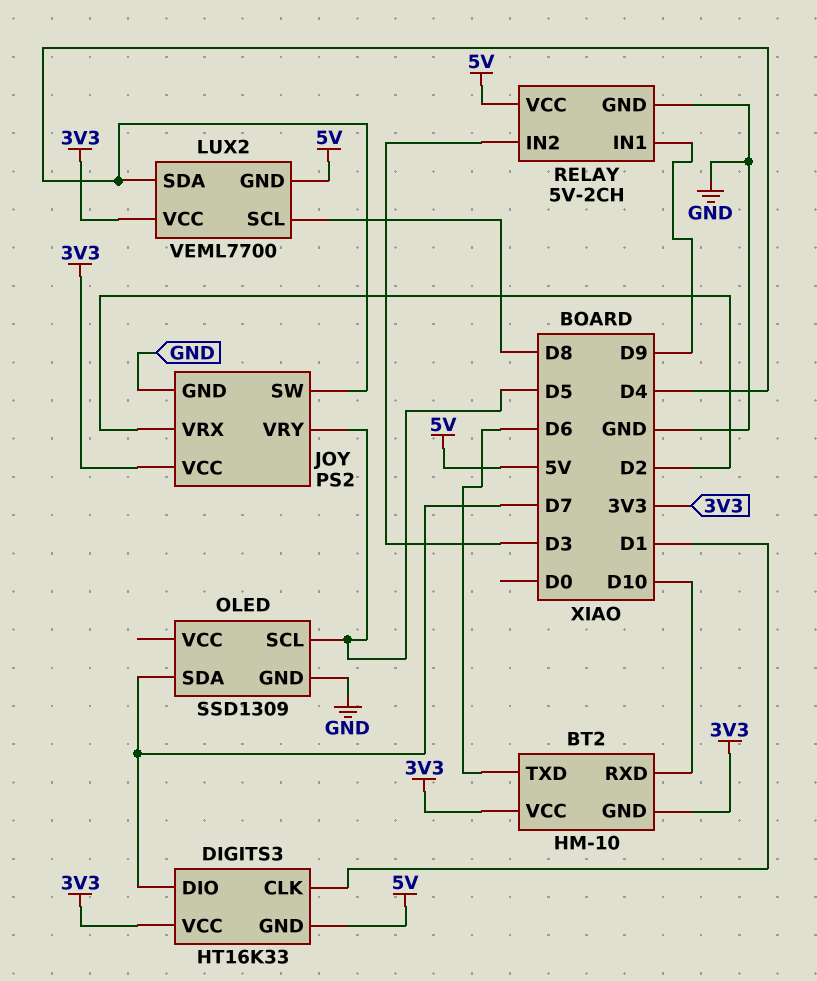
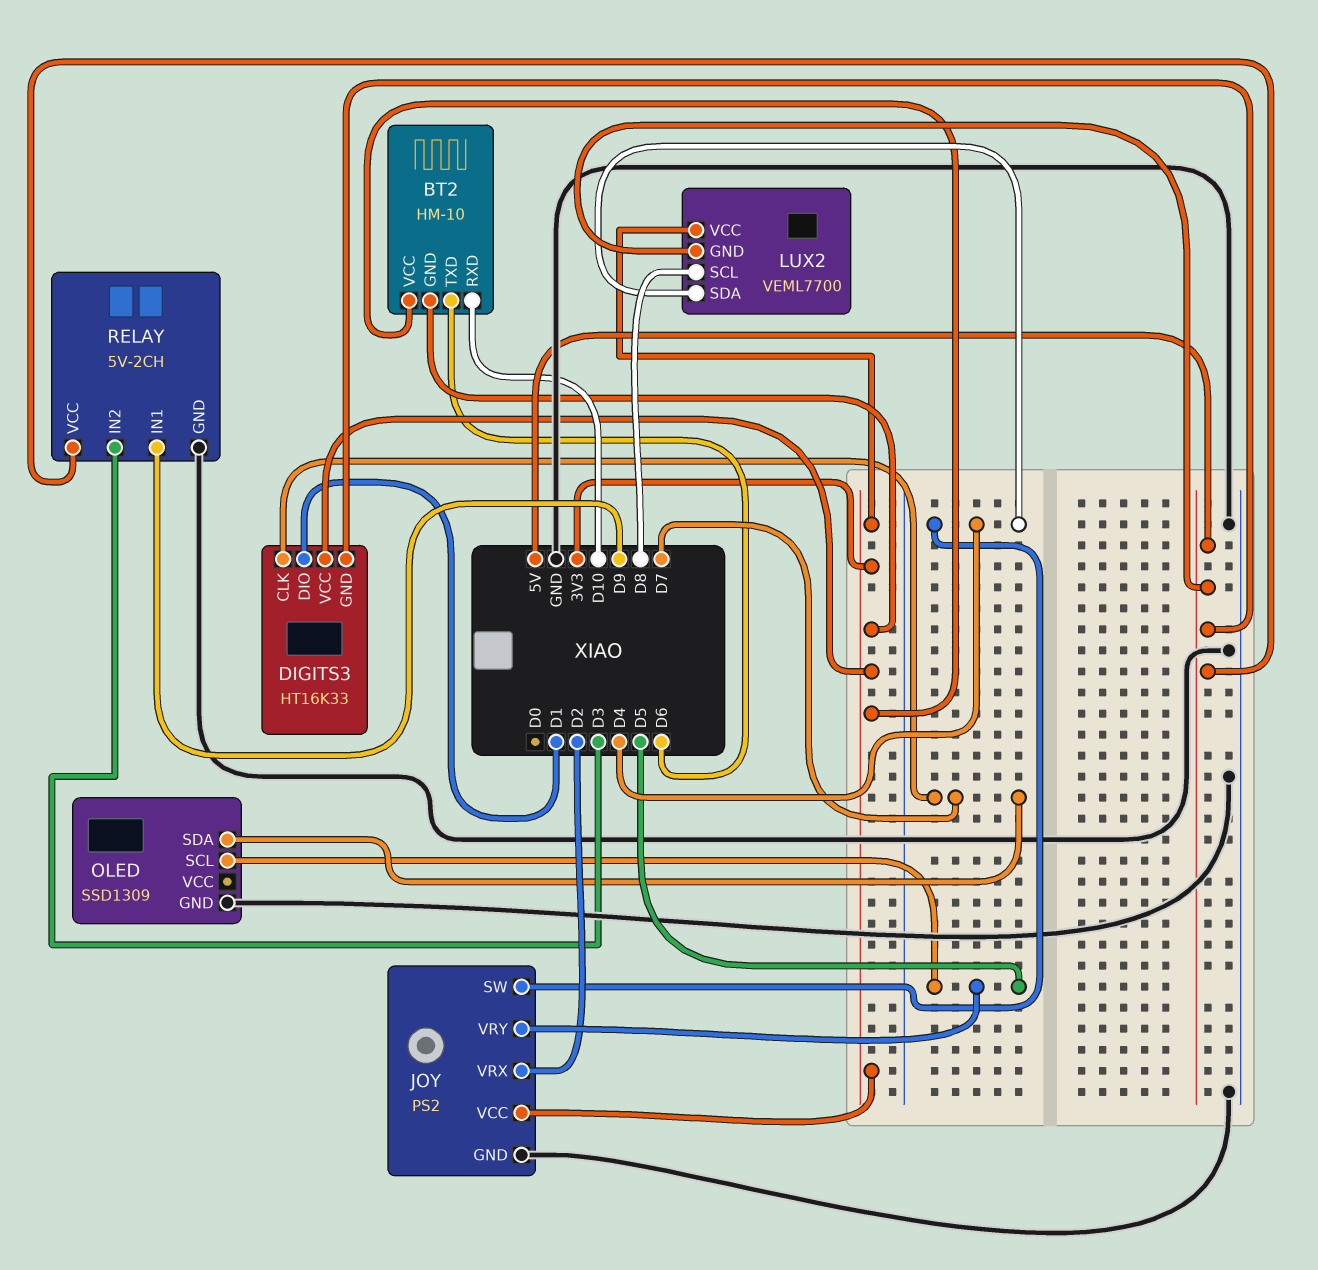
DIGITS3 pin CLK: D1 -> D7
DIGITS3 pin DIO: D7 -> D1

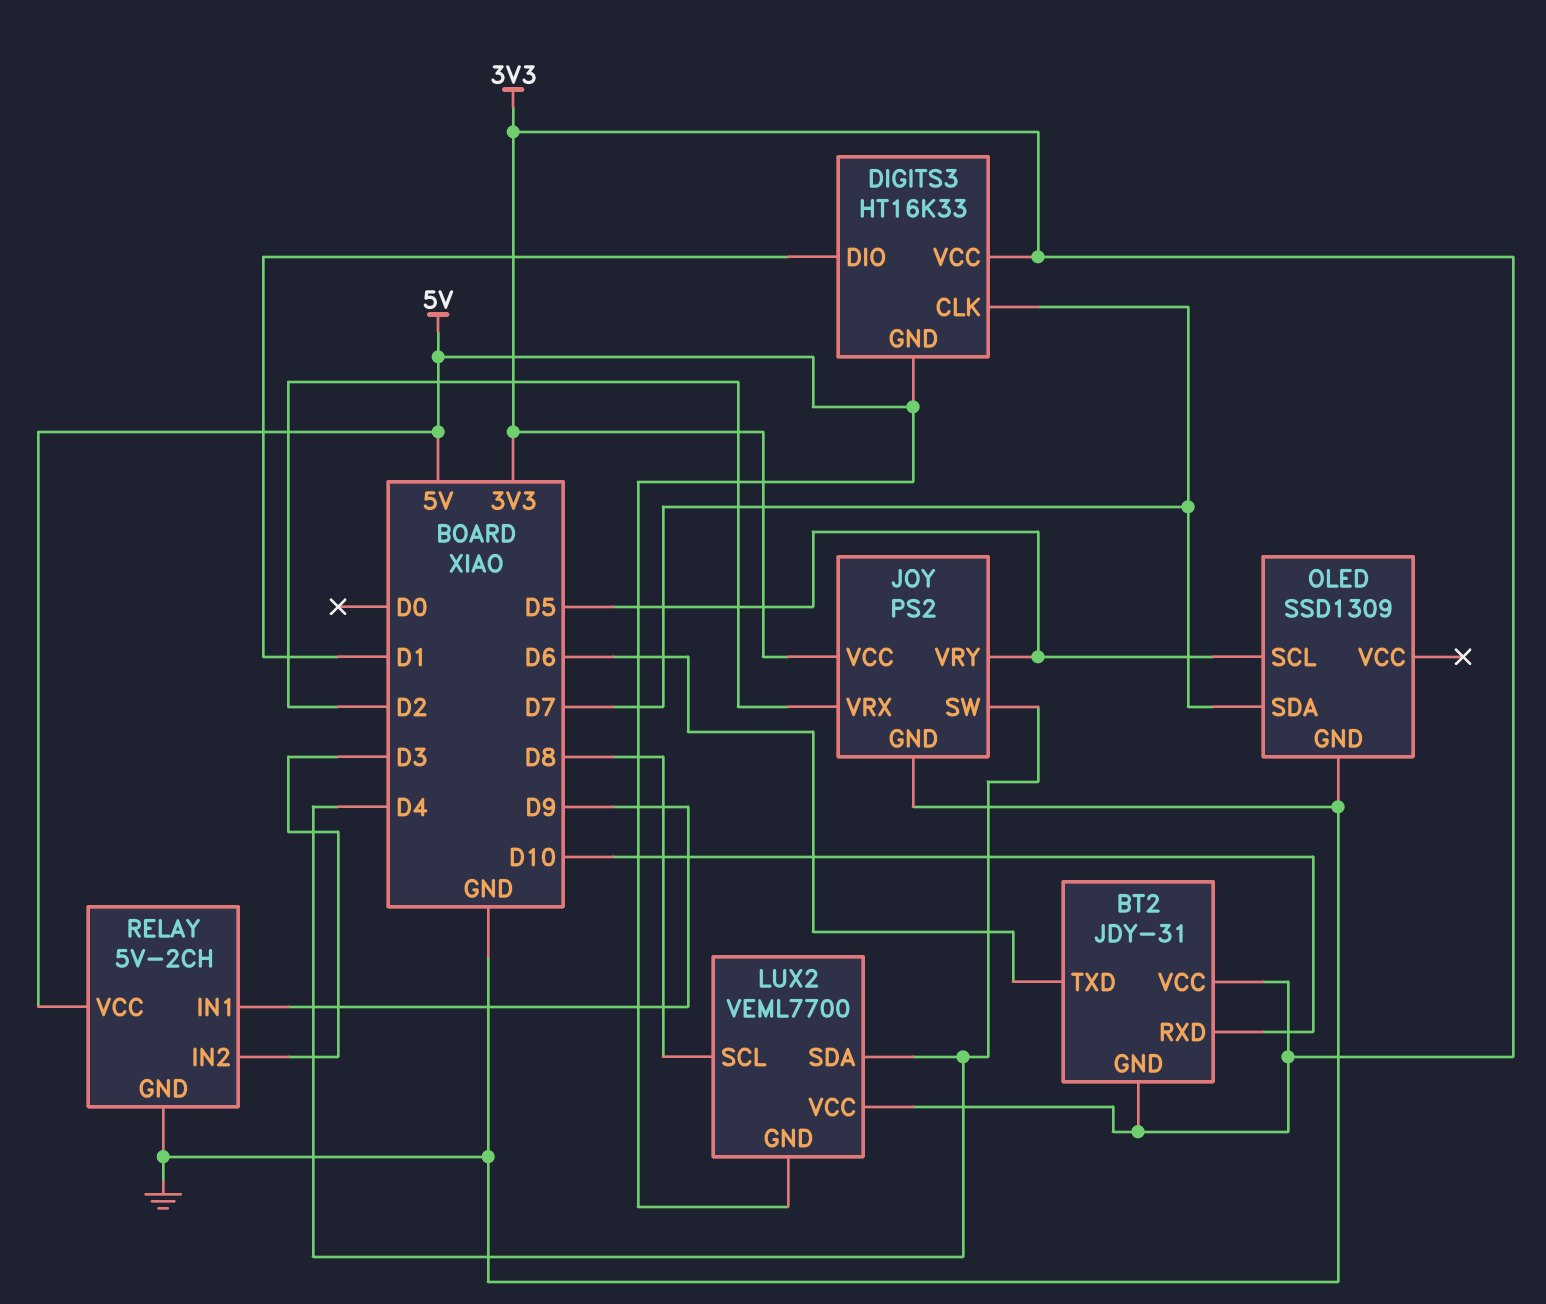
BT2: HM-10 -> JDY-31

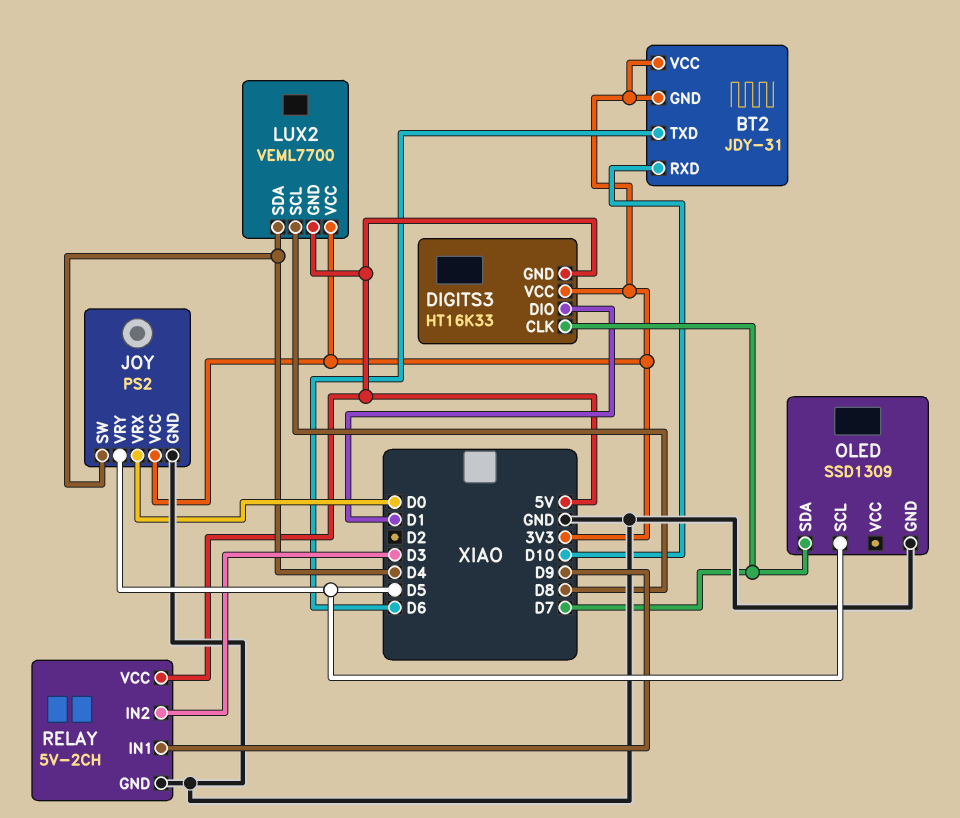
JOY pin VRX: D2 -> D0

